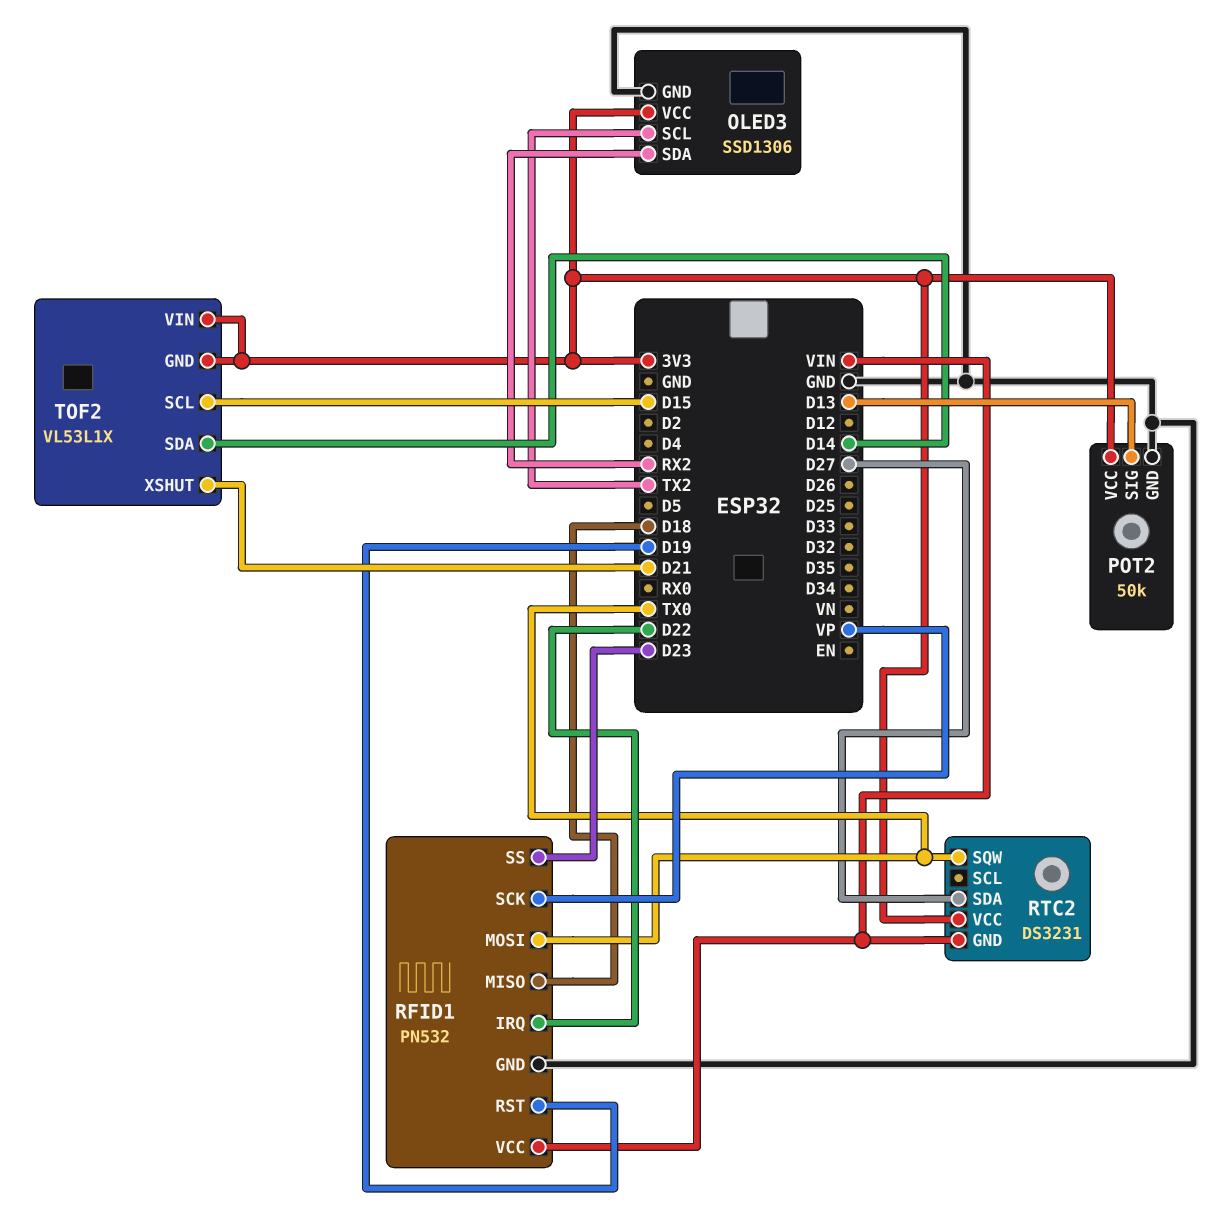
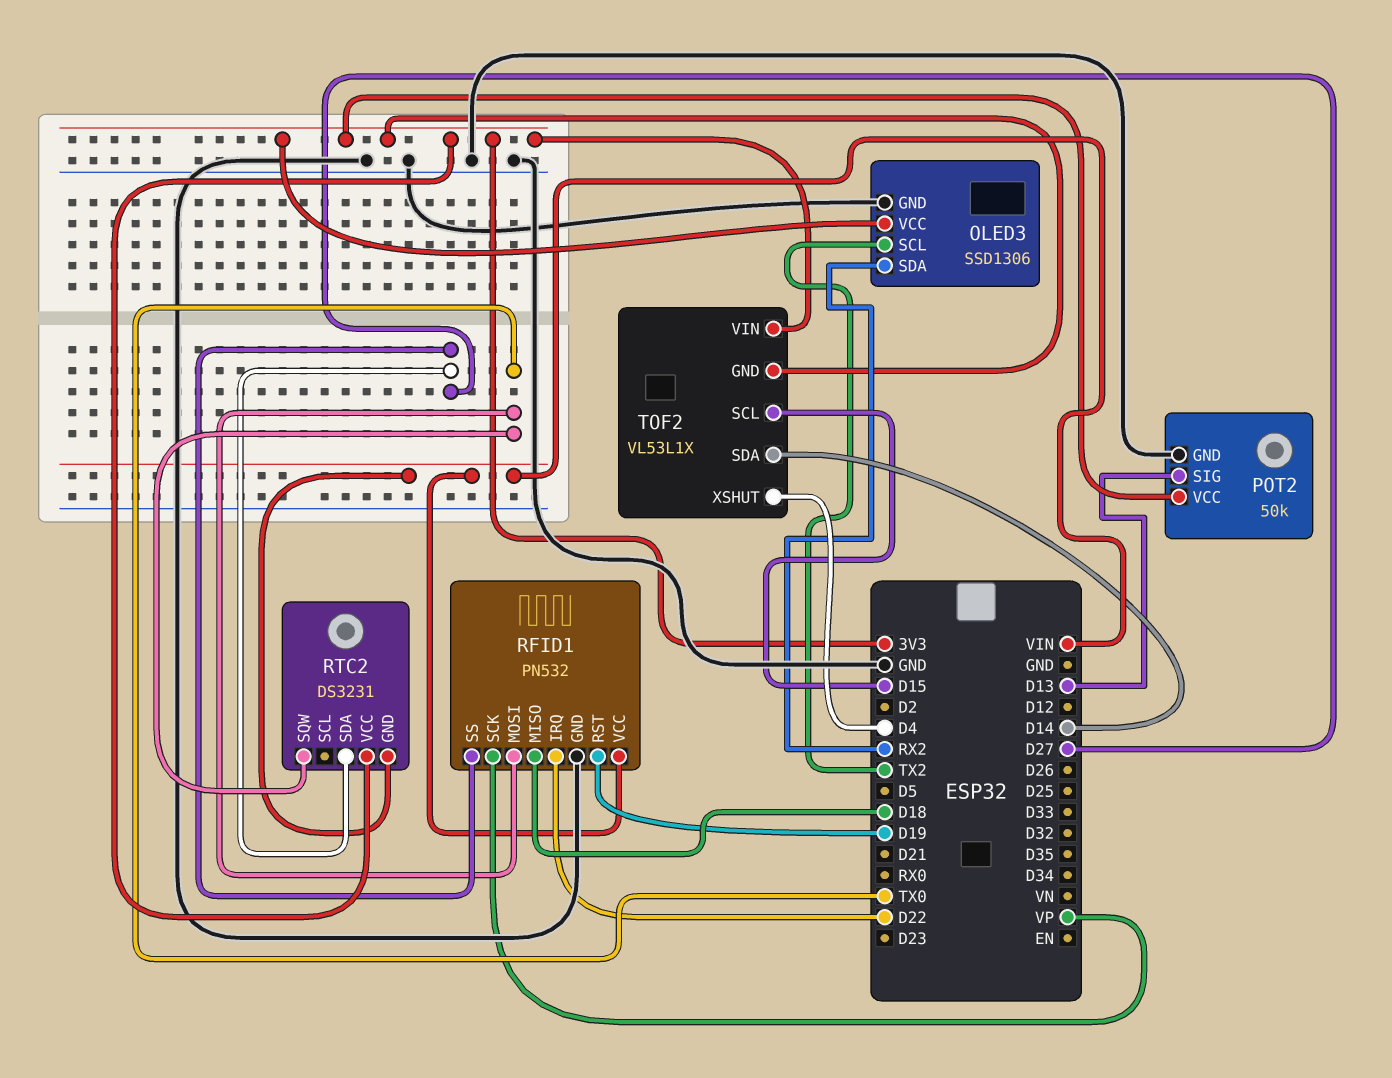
RFID1 pin SS: D23 -> D27
TOF2 pin XSHUT: D21 -> D4

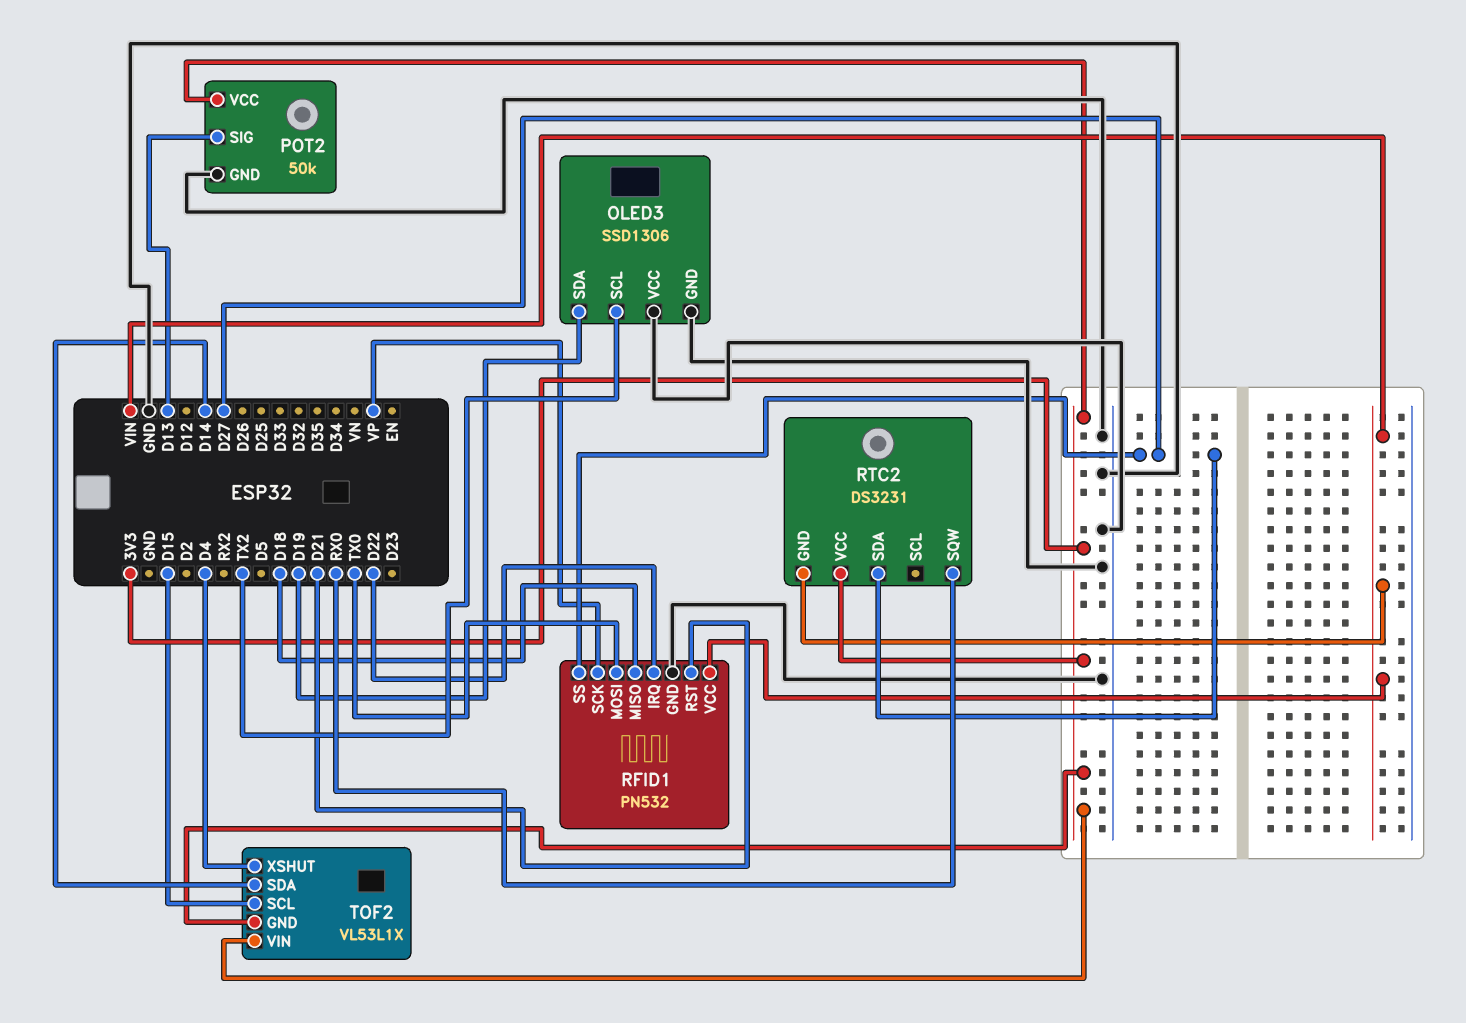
OLED3 pin SDA: RX2 -> D19
OLED3 pin VCC: 3V3 -> GND
RFID1 pin RST: D19 -> D21
RTC2 pin SQW: TX0 -> RX0

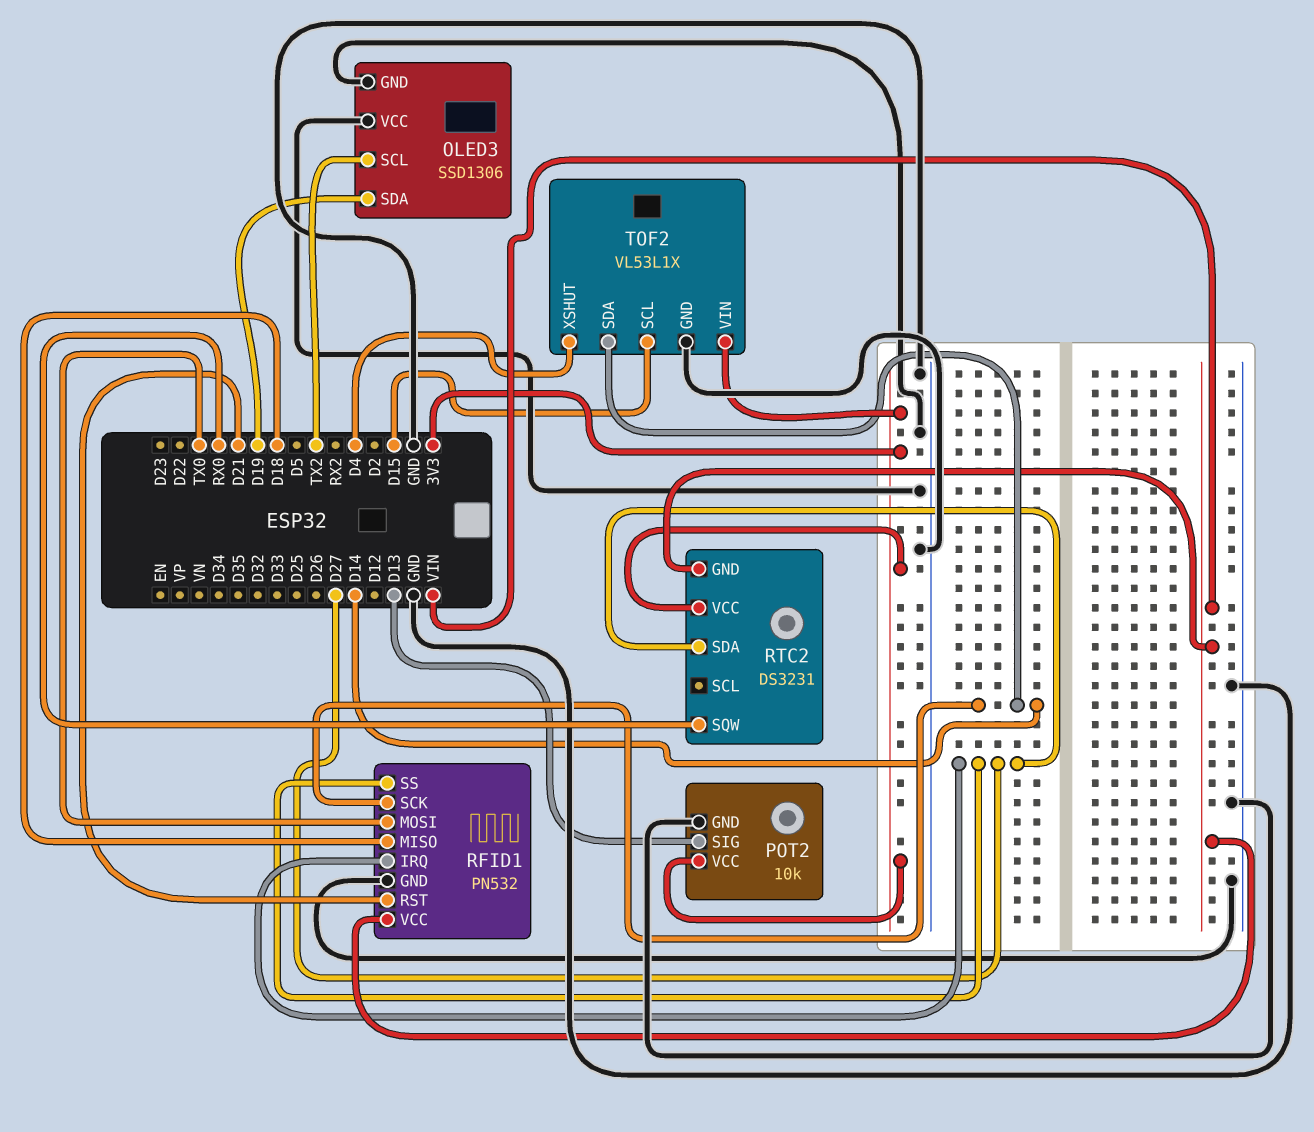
POT2: 50k -> 10k
RFID1 pin IRQ: D22 -> D27
RFID1 pin SCK: VP -> D14
TOF2 pin GND: 3V3 -> GND

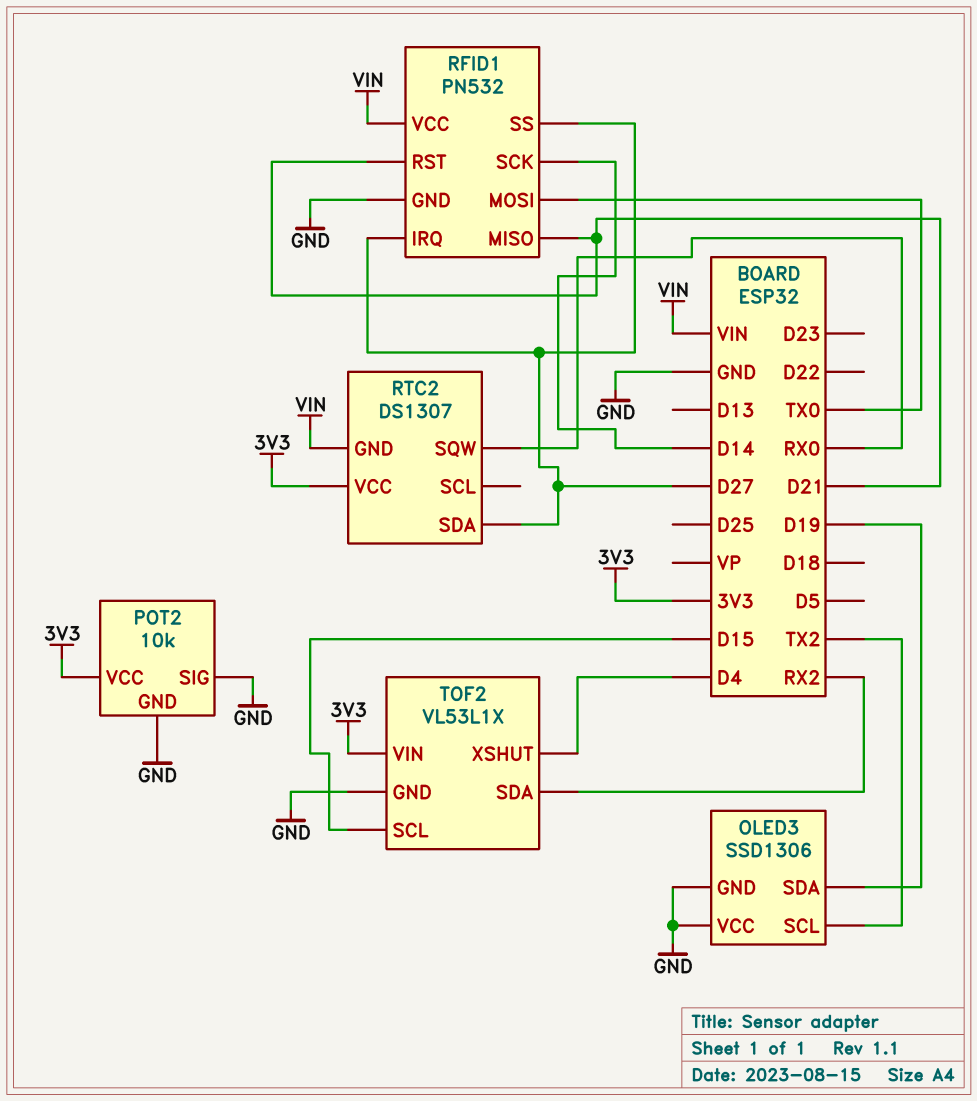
POT2 pin SIG: D13 -> GND
RFID1 pin MISO: D18 -> D21
RTC2: DS3231 -> DS1307
TOF2 pin SDA: D14 -> RX2

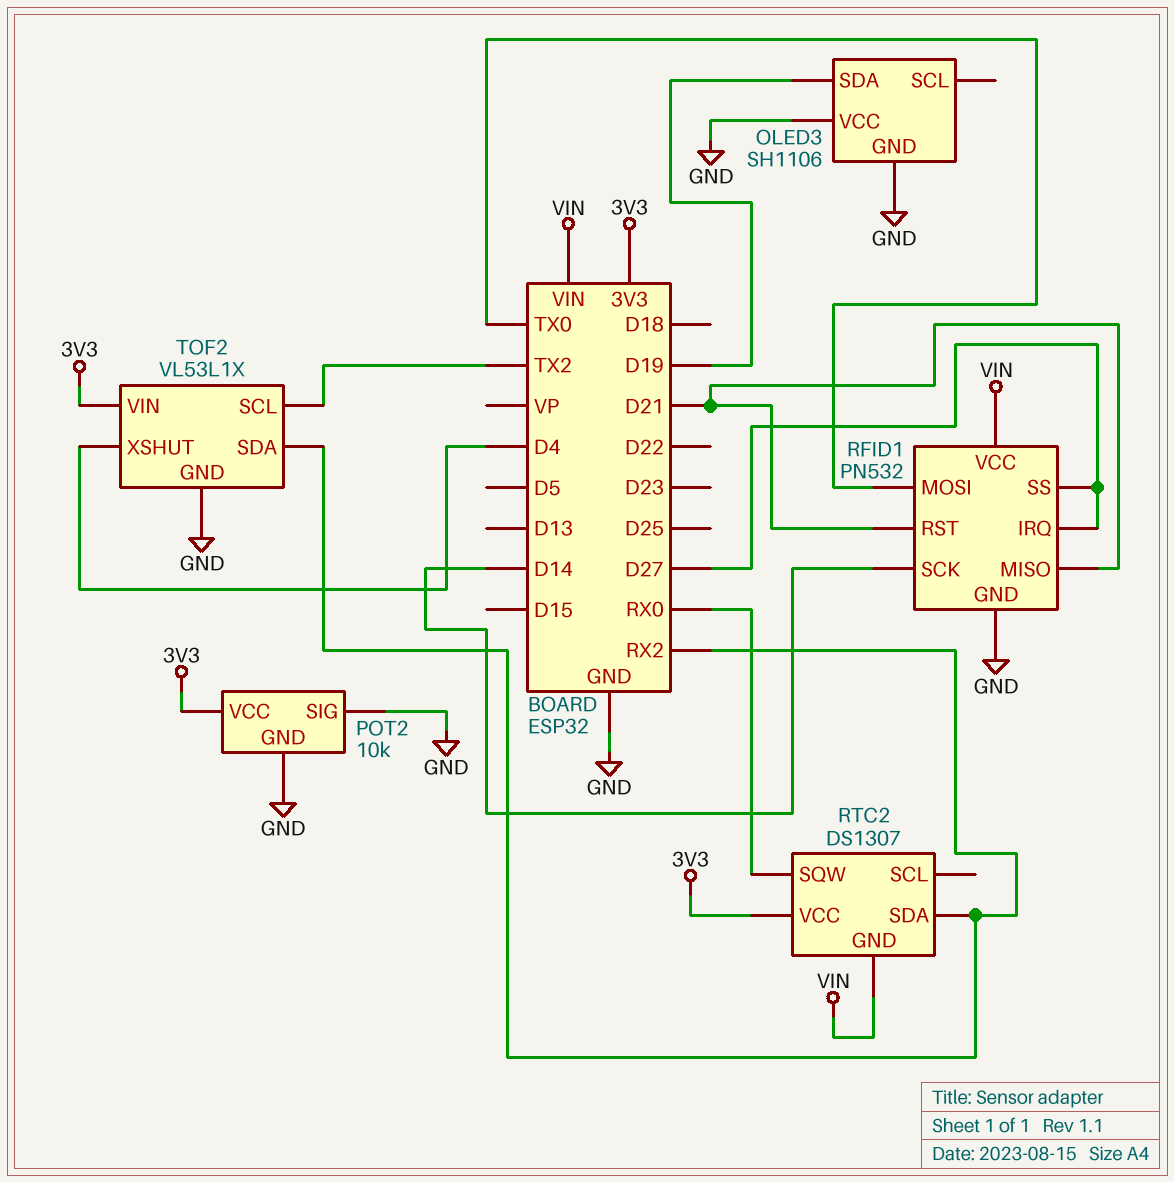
OLED3: SSD1306 -> SH1106
OLED3 pin SCL: TX2 -> none
RTC2 pin SDA: D27 -> RX2
TOF2 pin SCL: D15 -> TX2

